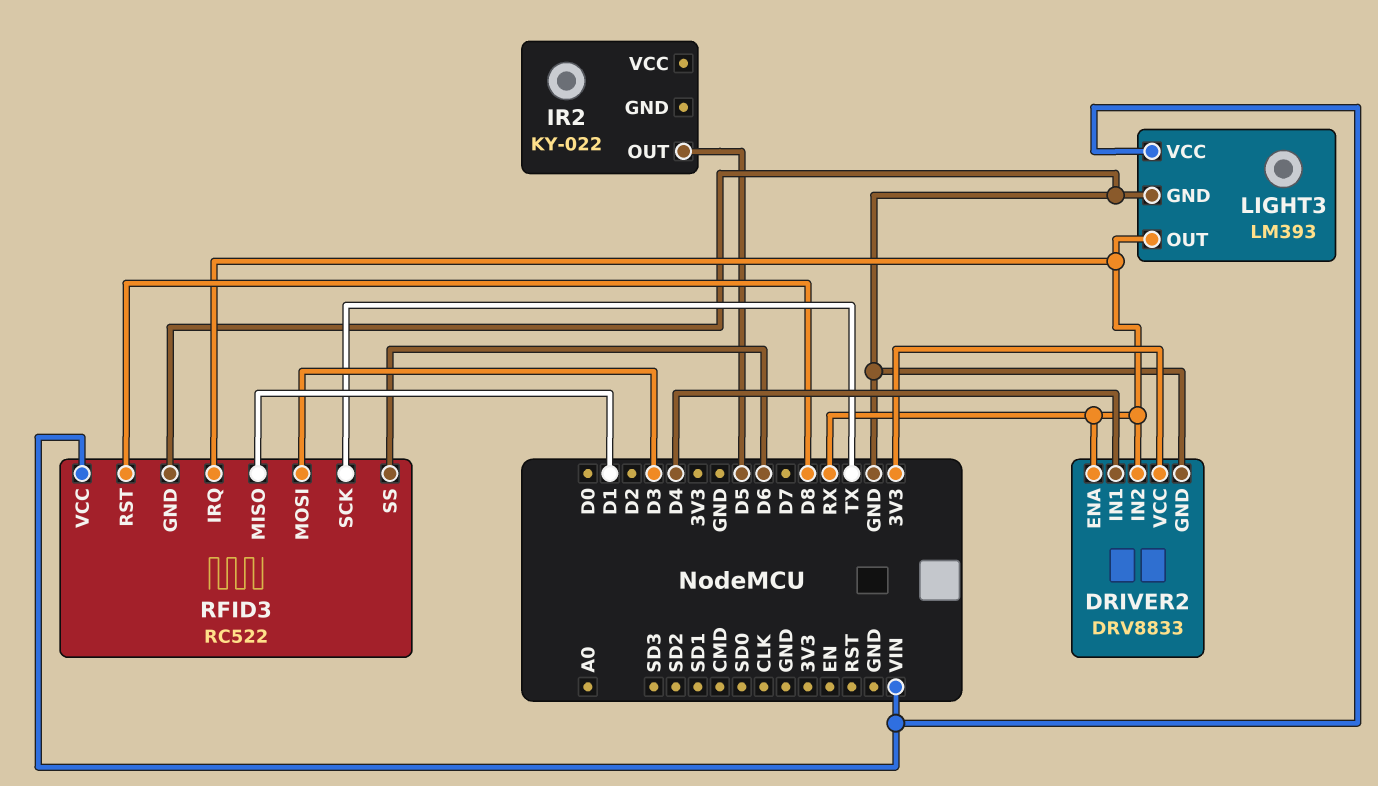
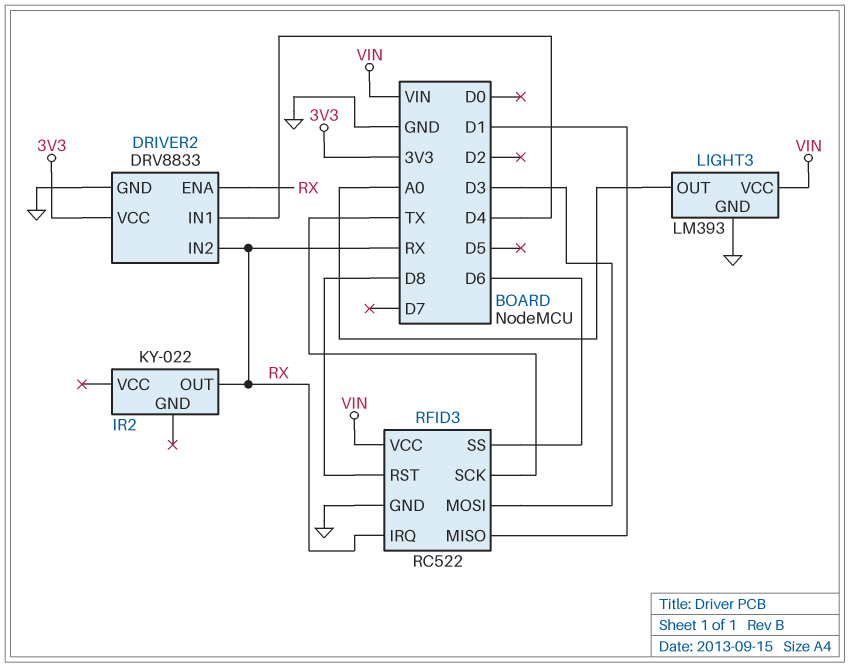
IR2 pin OUT: D5 -> RX
LIGHT3 pin OUT: RX -> A0

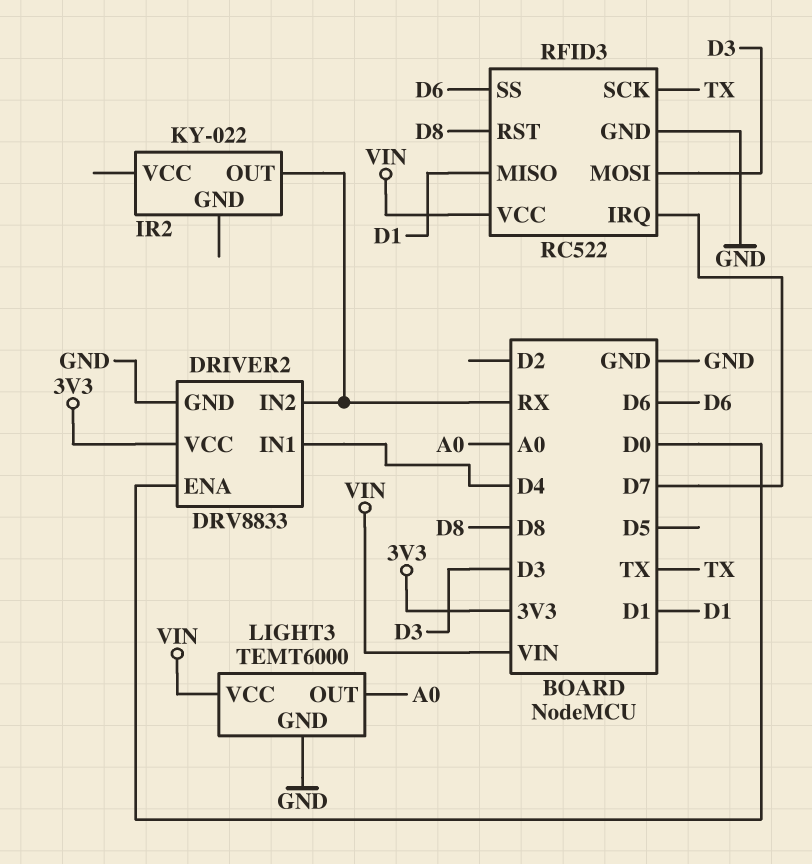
DRIVER2 pin ENA: RX -> D0
LIGHT3: LM393 -> TEMT6000
RFID3 pin IRQ: RX -> D7

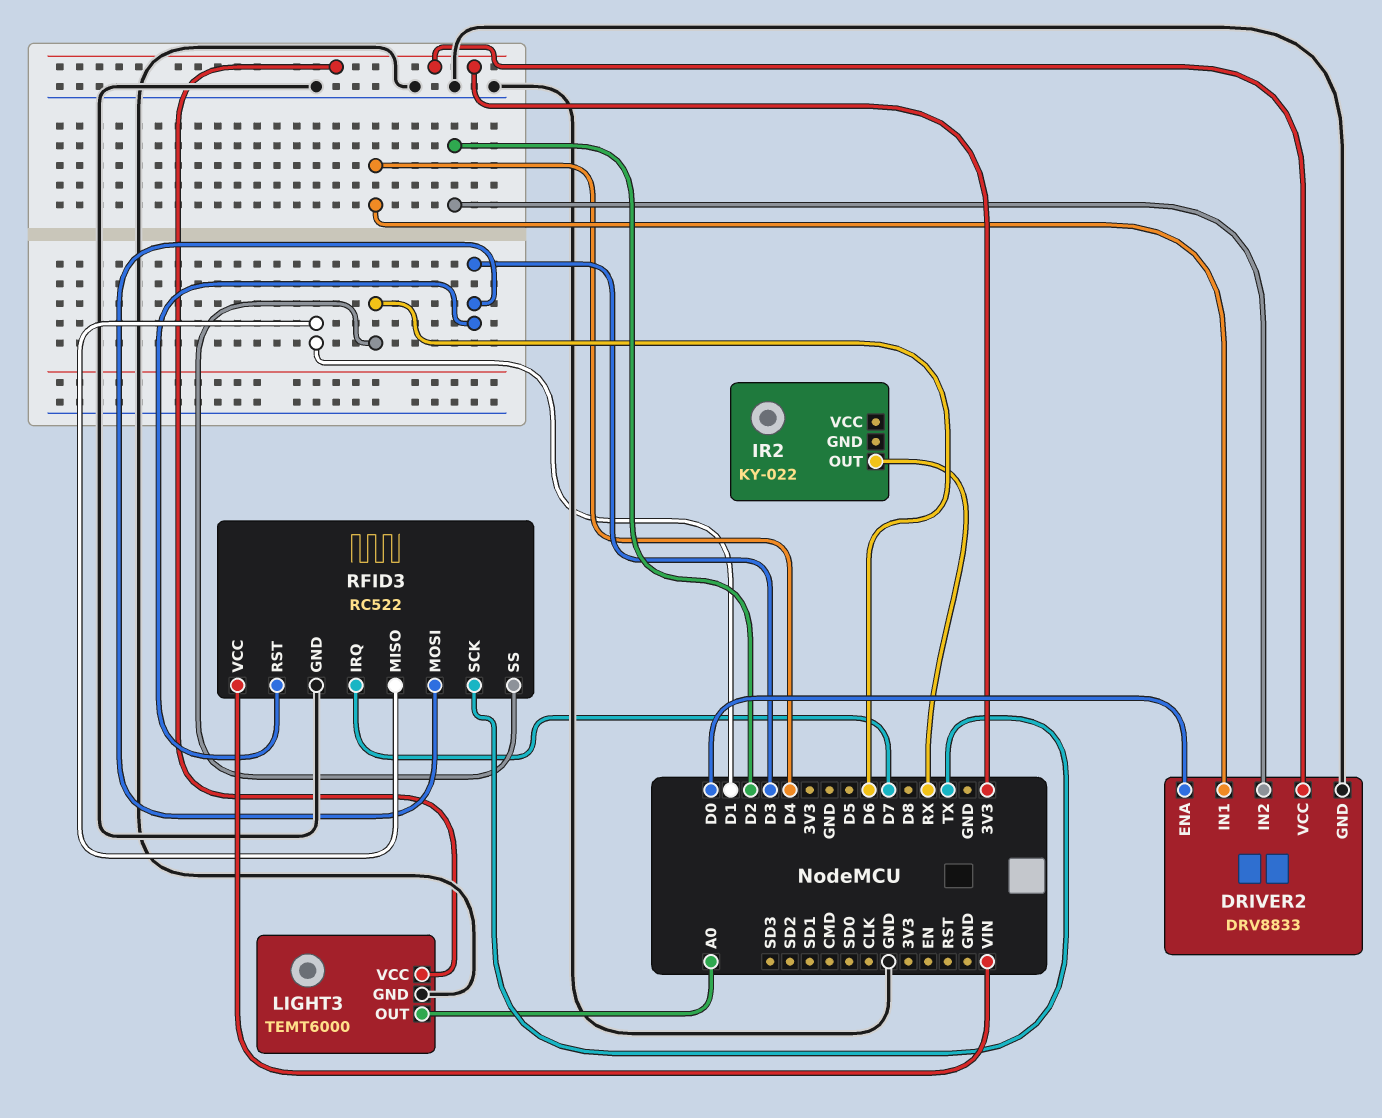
DRIVER2 pin IN2: RX -> D2
LIGHT3 pin VCC: VIN -> 3V3
RFID3 pin RST: D8 -> D3

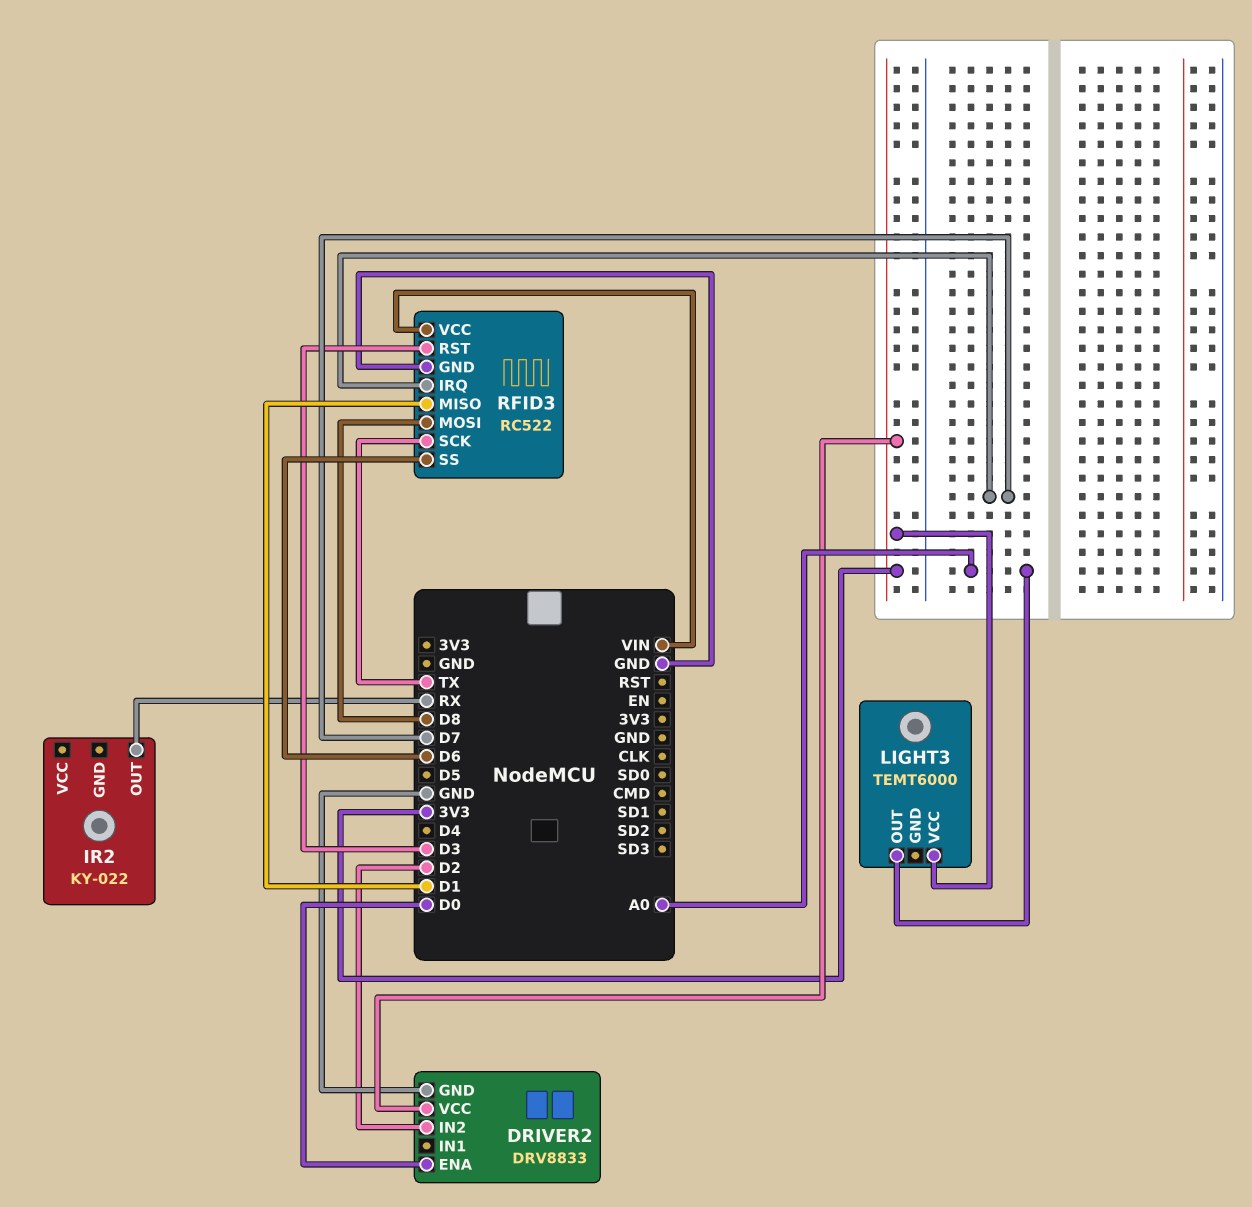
DRIVER2 pin IN1: D4 -> none
LIGHT3 pin GND: GND -> none
RFID3 pin MOSI: D3 -> D8

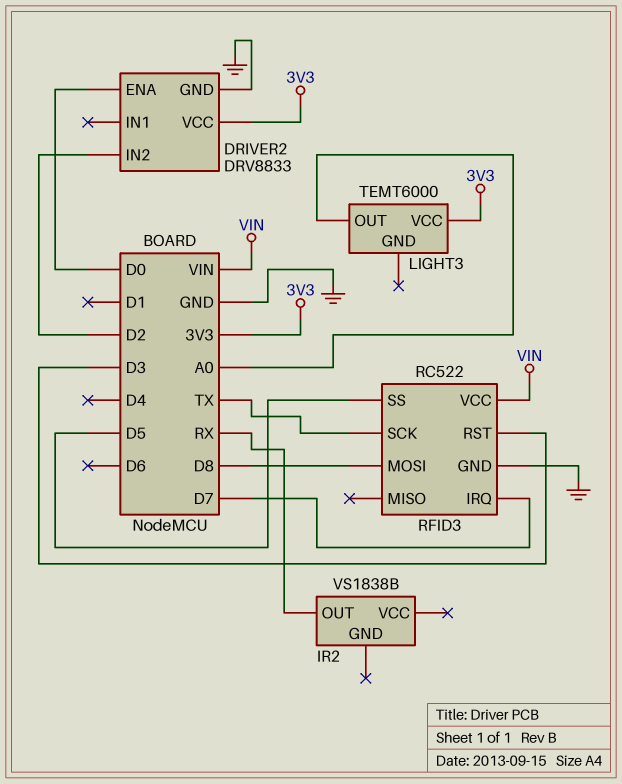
IR2: KY-022 -> VS1838B
RFID3 pin MISO: D1 -> none
RFID3 pin SS: D6 -> D5

